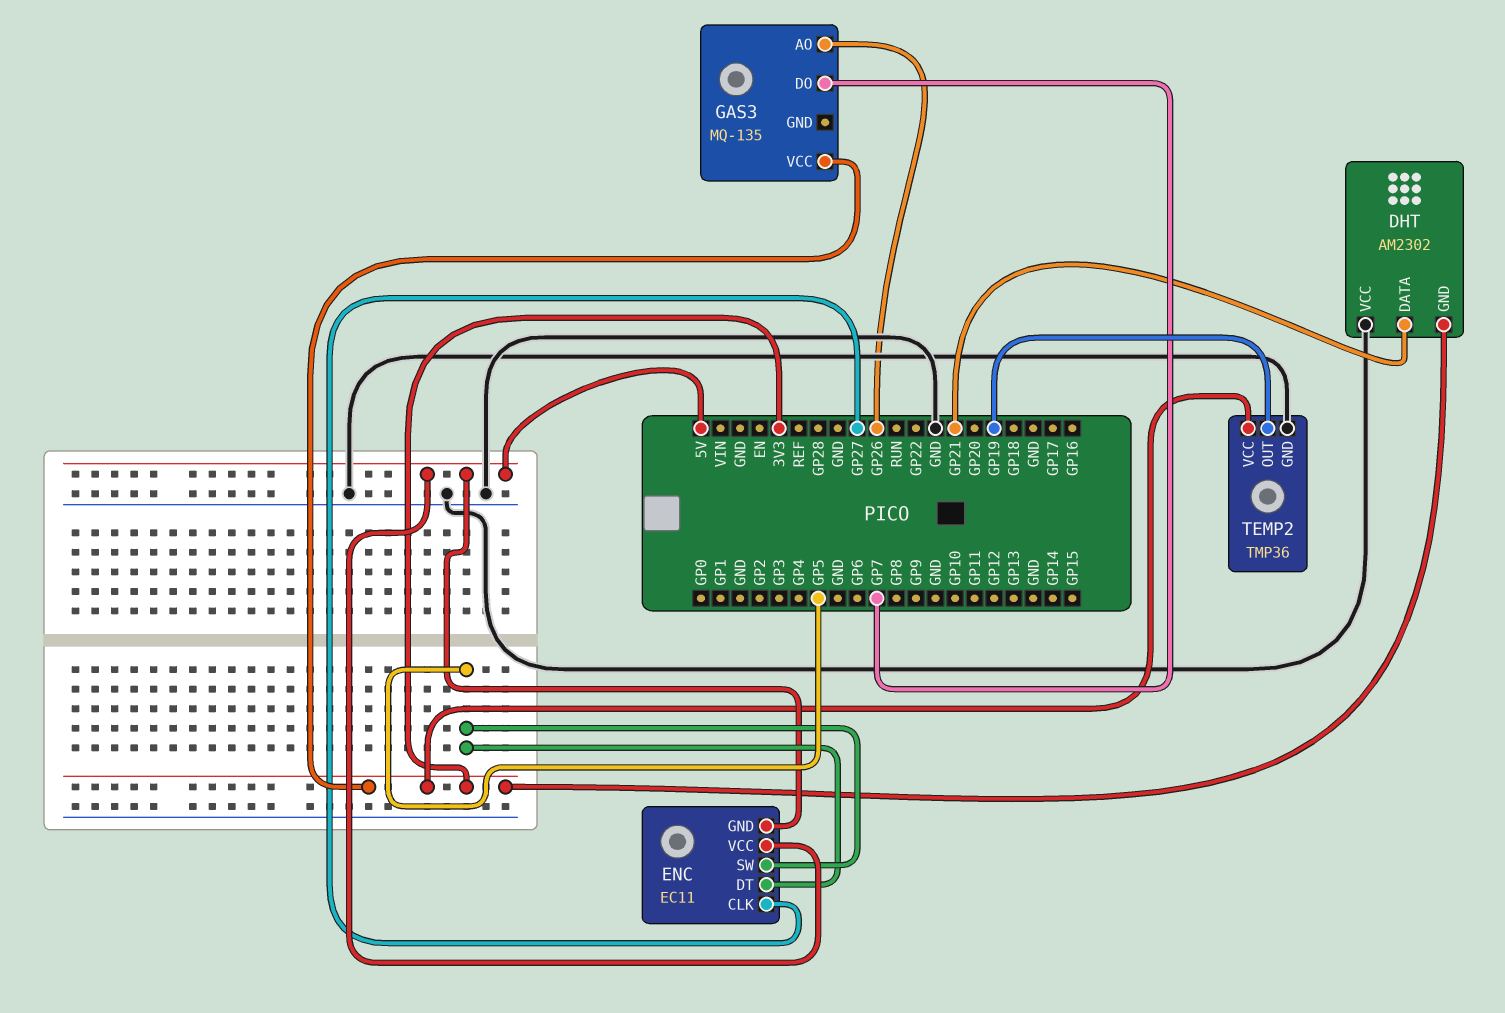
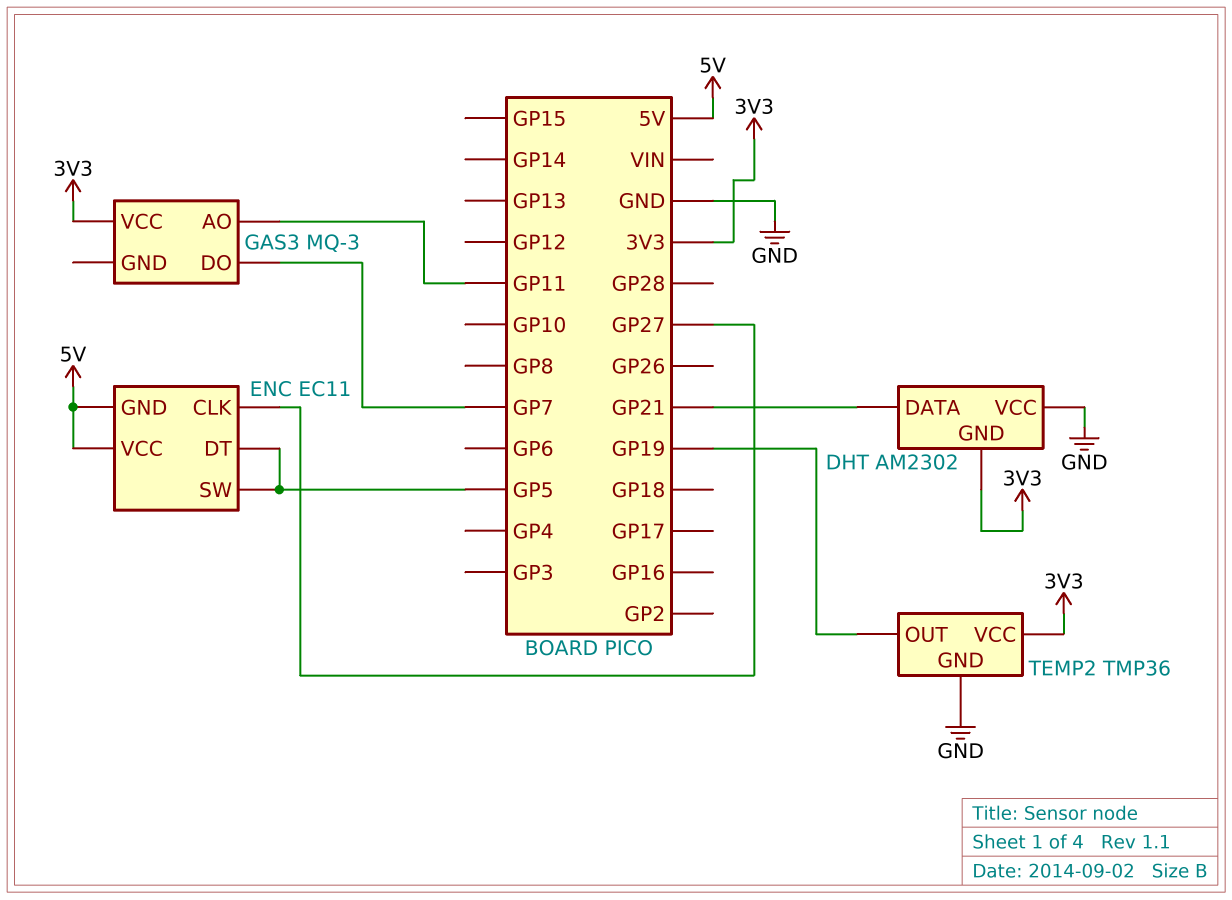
GAS3: MQ-135 -> MQ-3
GAS3 pin AO: GP26 -> GP11

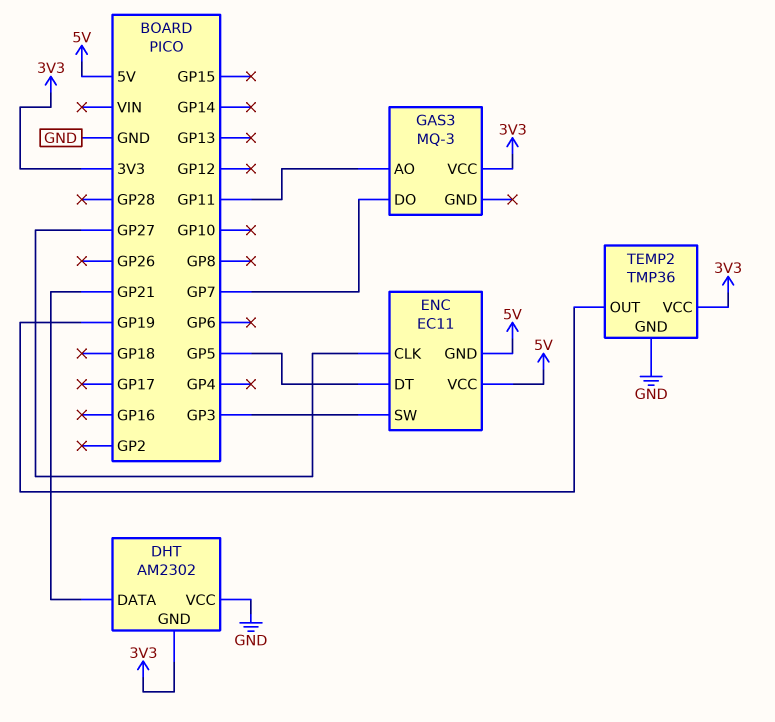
ENC pin SW: GP5 -> GP3

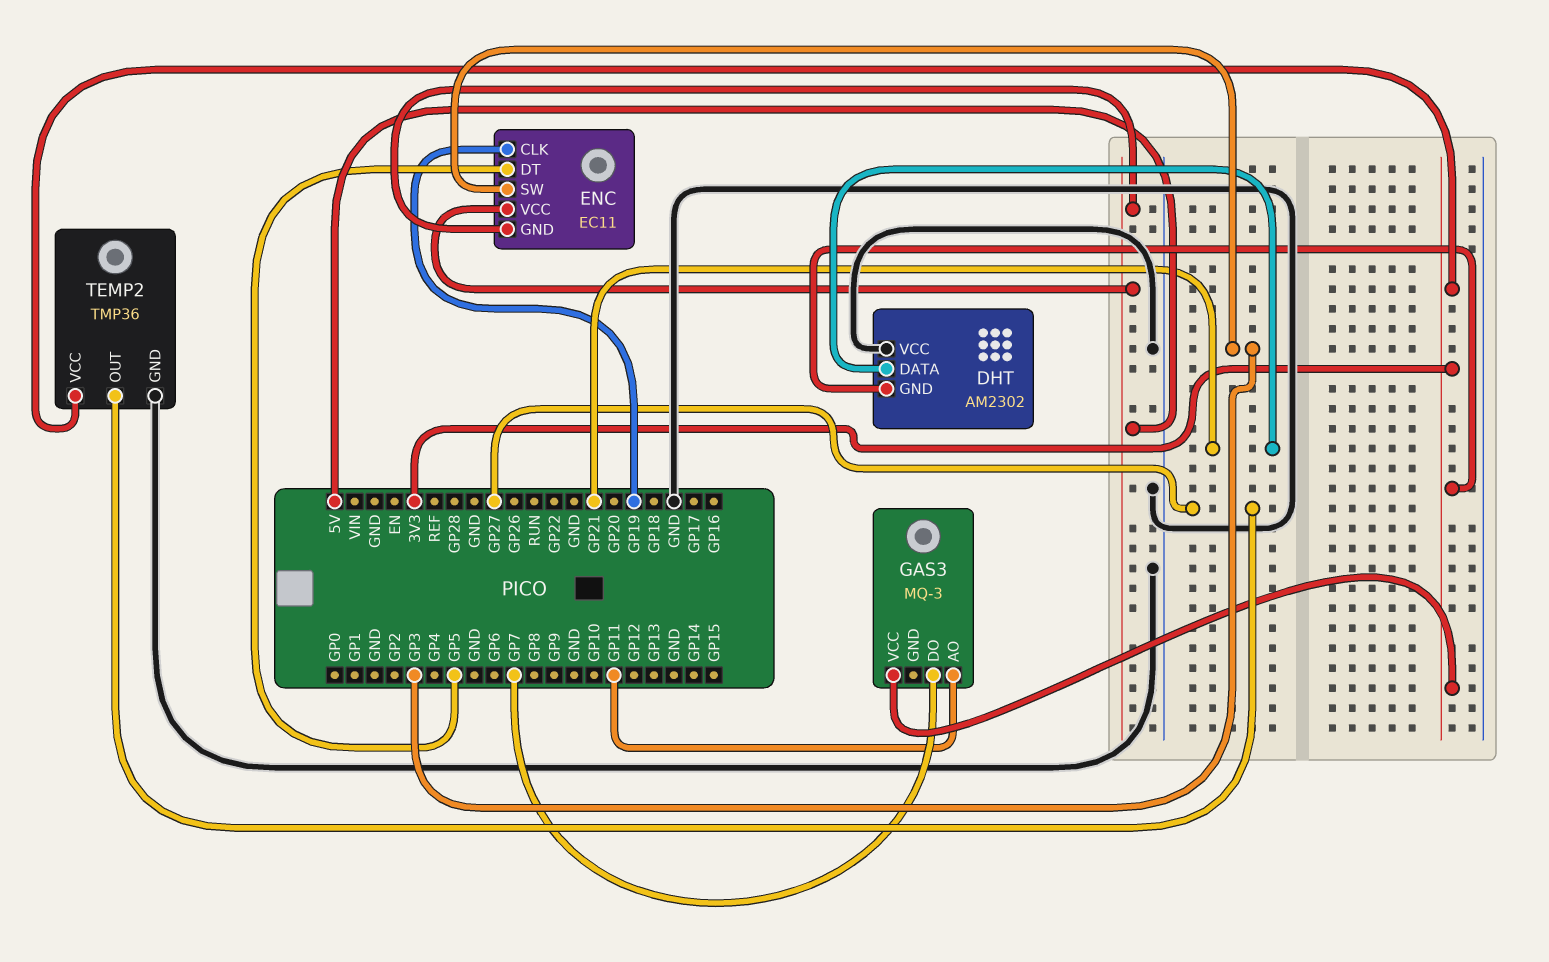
ENC pin CLK: GP27 -> GP19
TEMP2 pin OUT: GP19 -> GP27

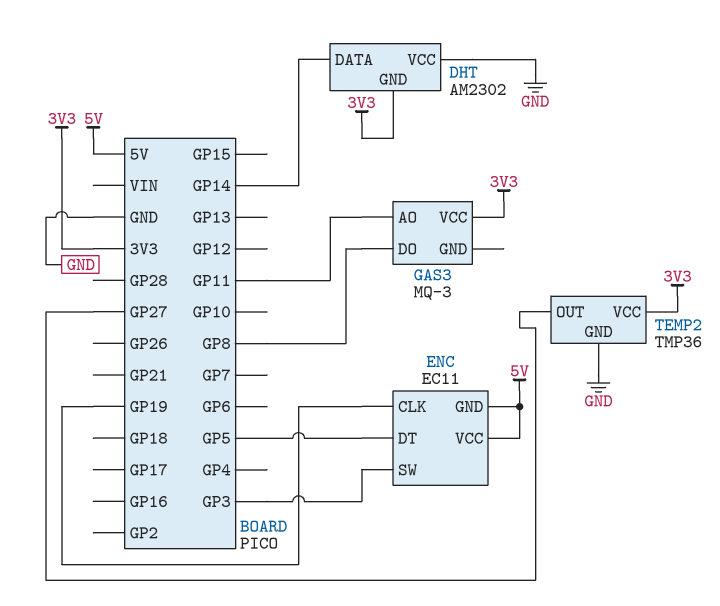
DHT pin DATA: GP21 -> GP14
GAS3 pin DO: GP7 -> GP8

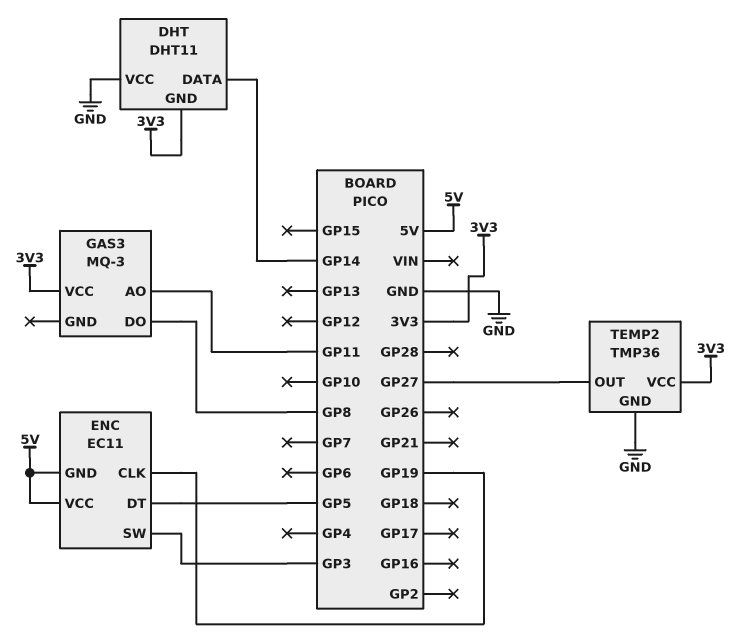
DHT: AM2302 -> DHT11

